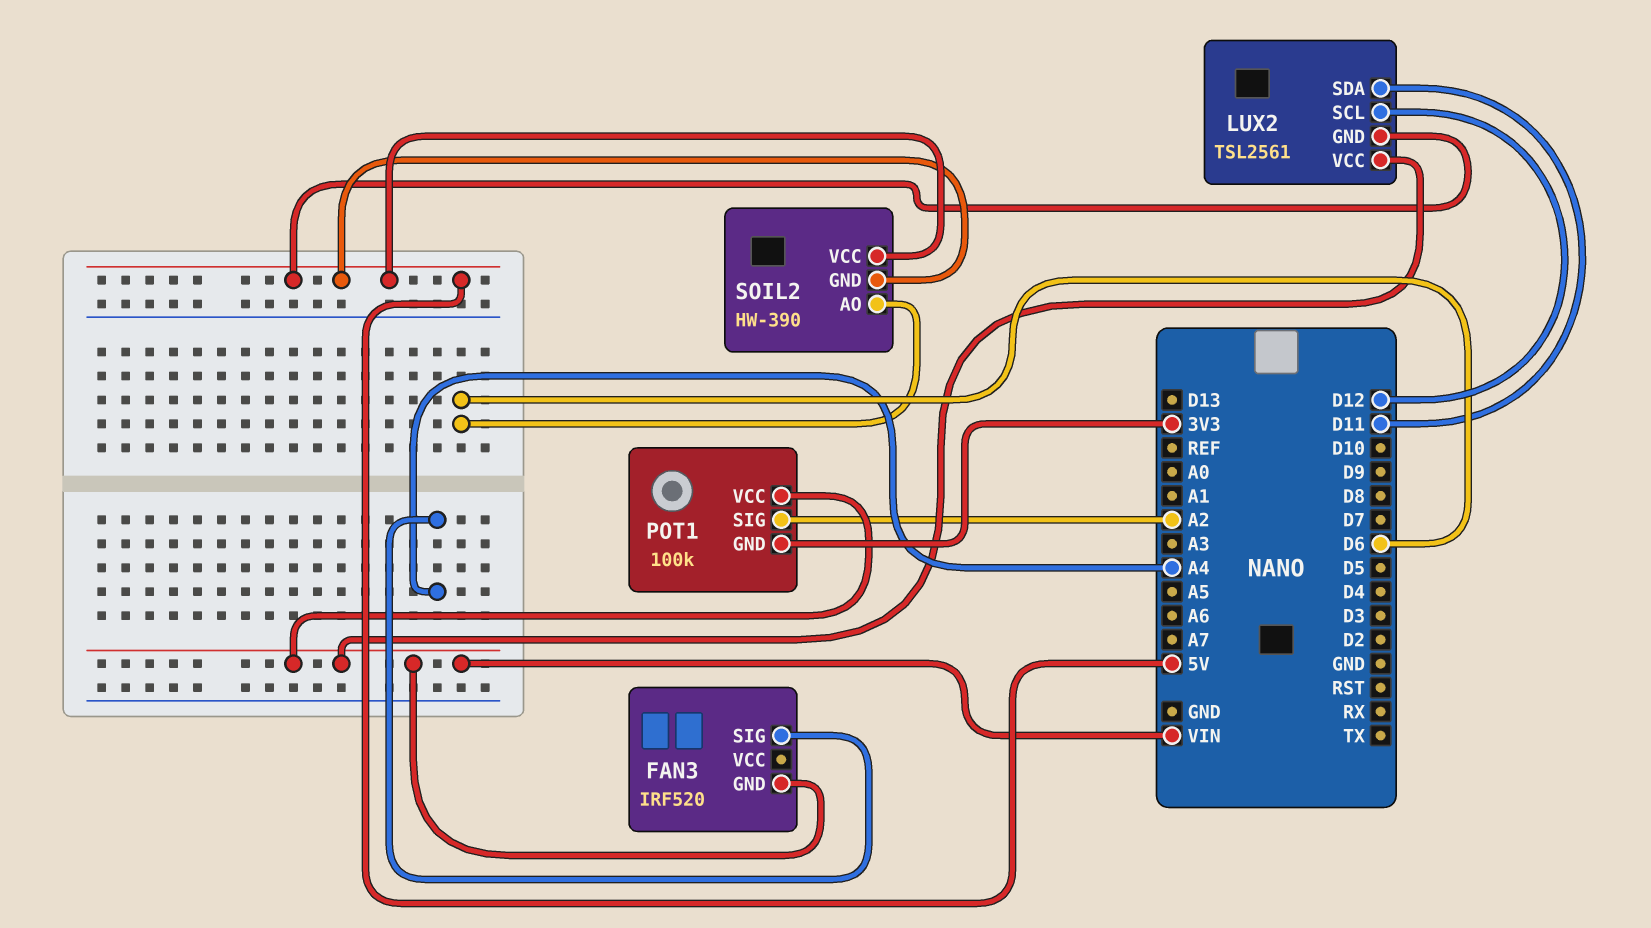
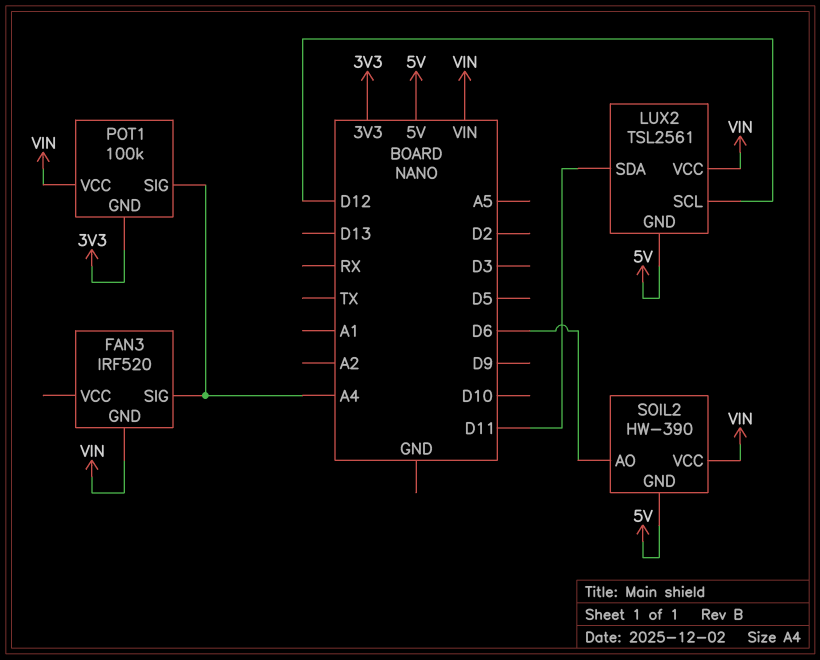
POT1 pin SIG: A2 -> A4
SOIL2 pin VCC: 5V -> VIN

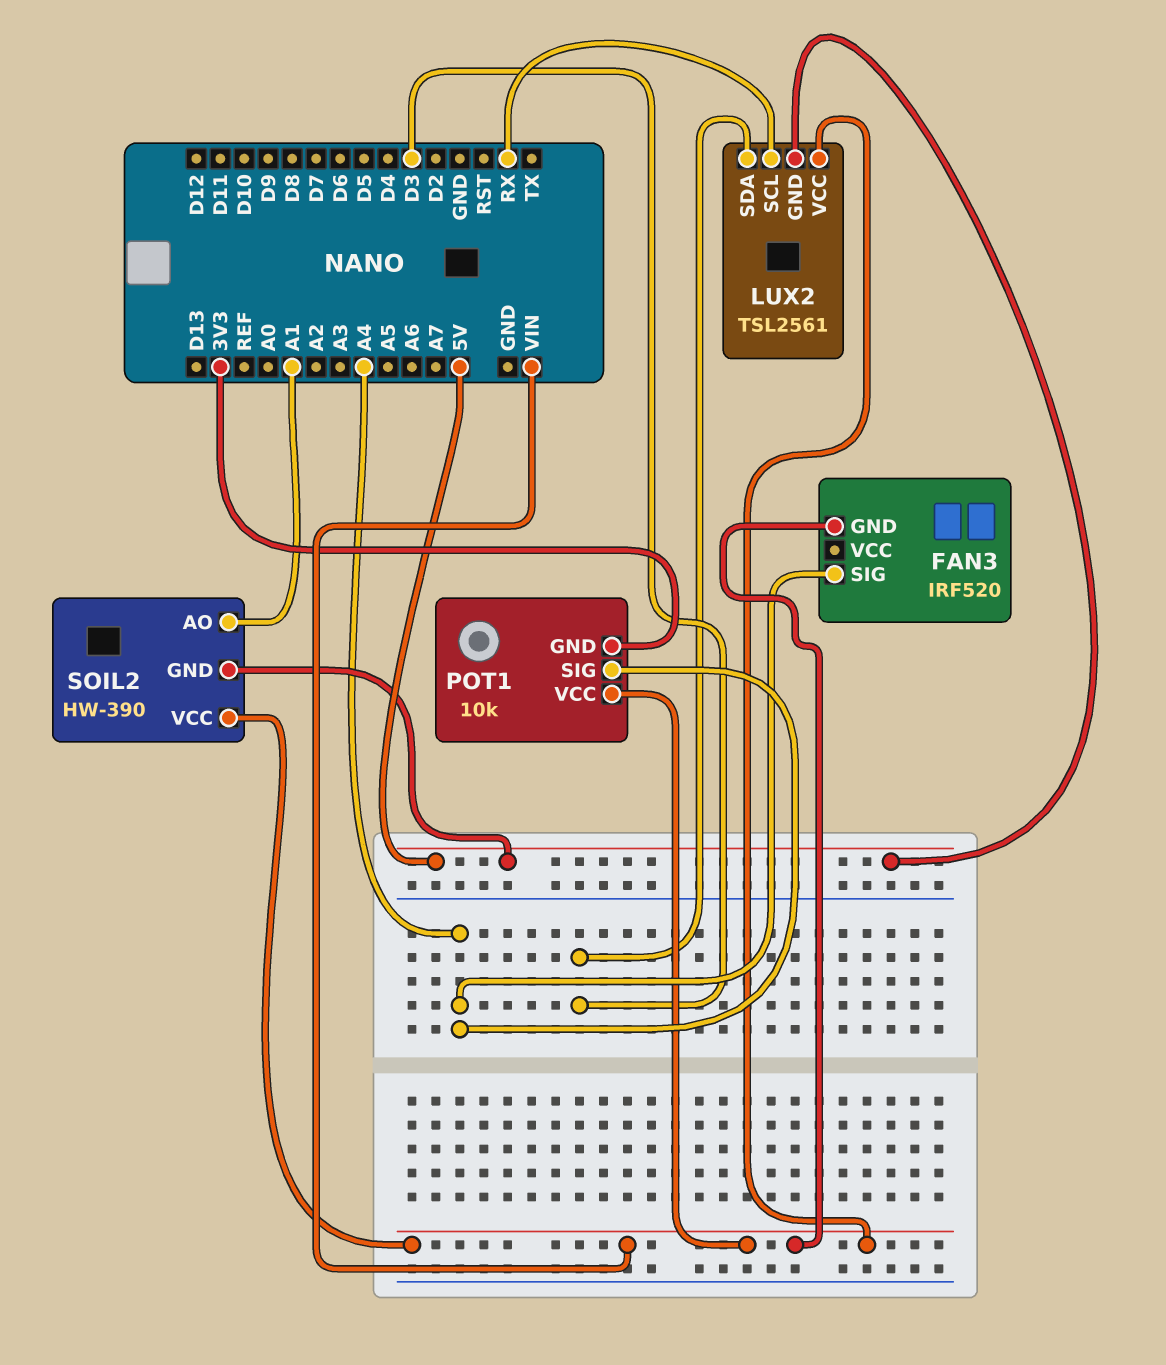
LUX2 pin SCL: D12 -> RX
LUX2 pin SDA: D11 -> D3
POT1: 100k -> 10k
SOIL2 pin AO: D6 -> A1

